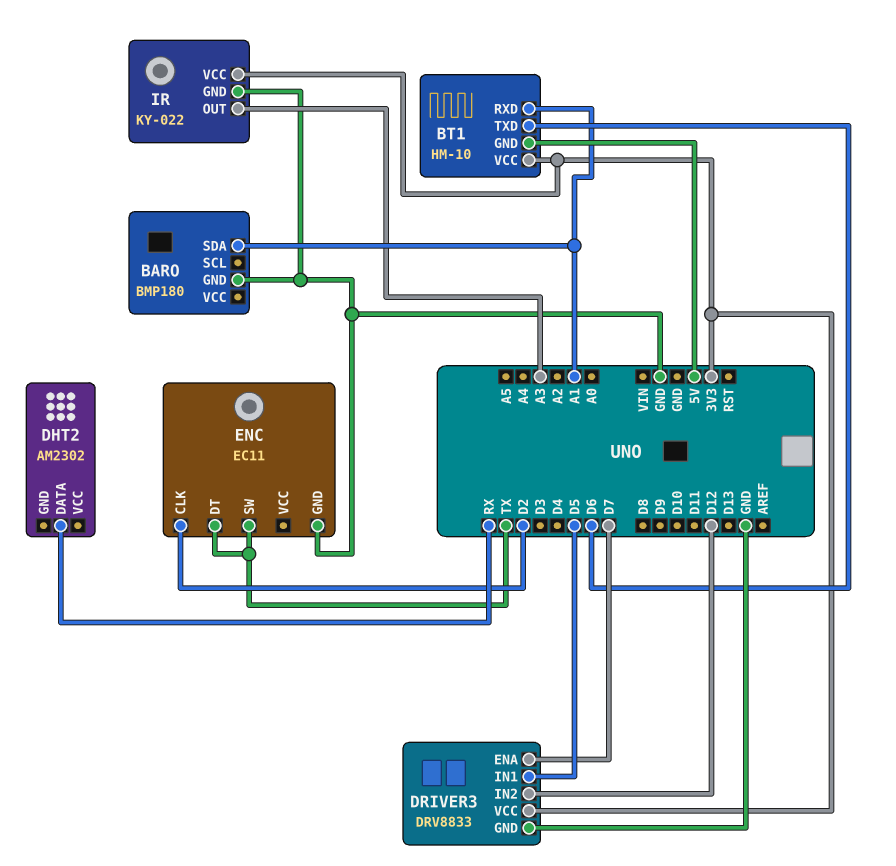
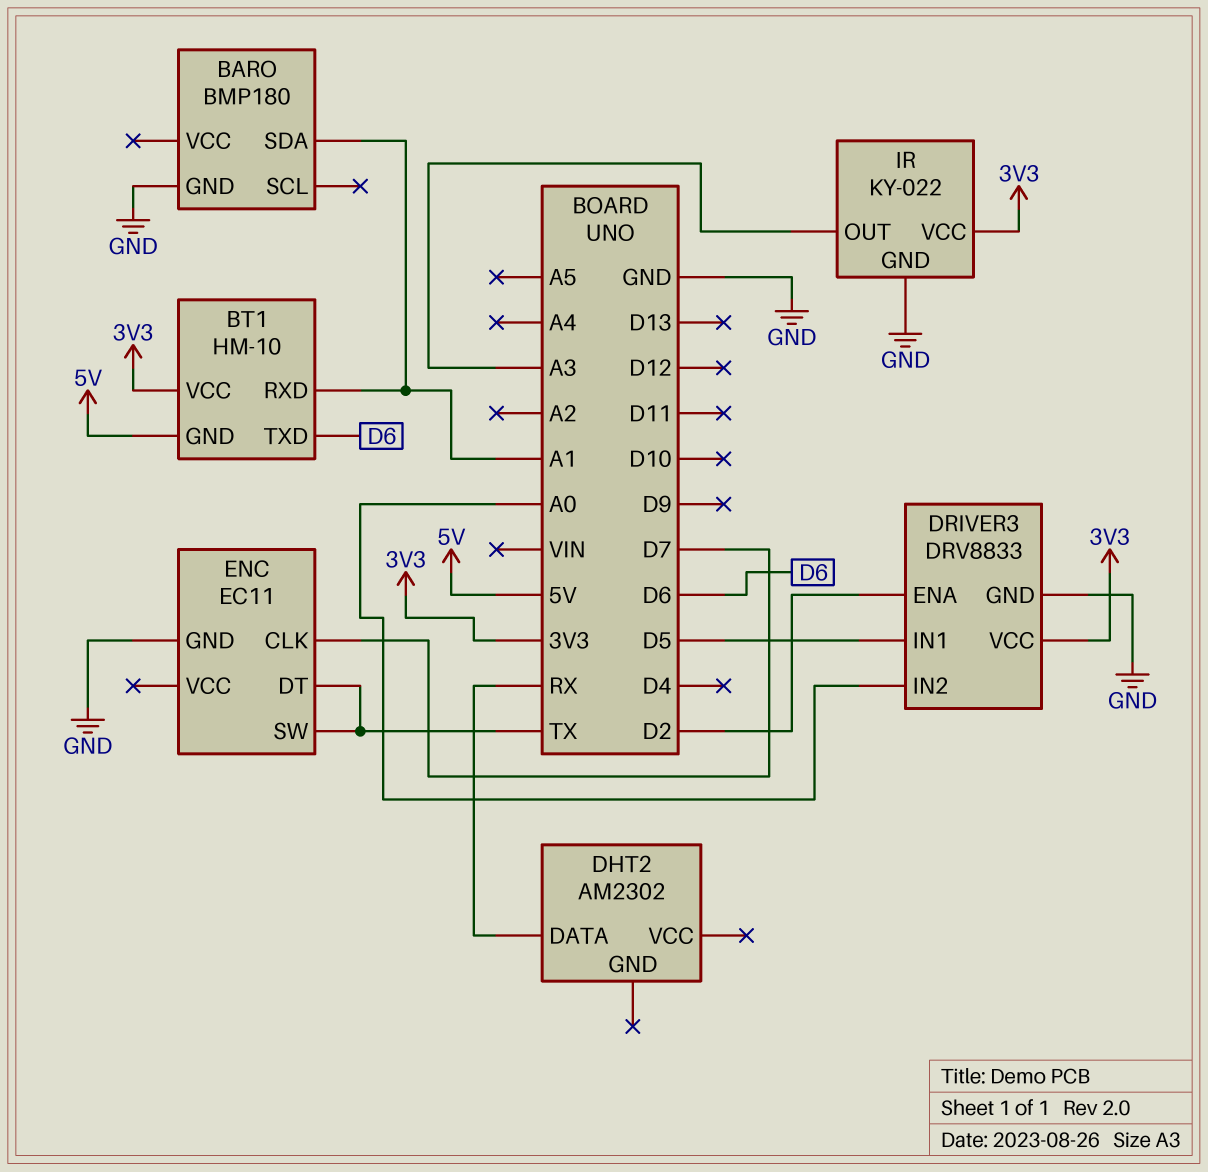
DRIVER3 pin ENA: D7 -> D2
DRIVER3 pin IN2: D12 -> A0
ENC pin CLK: D2 -> D7

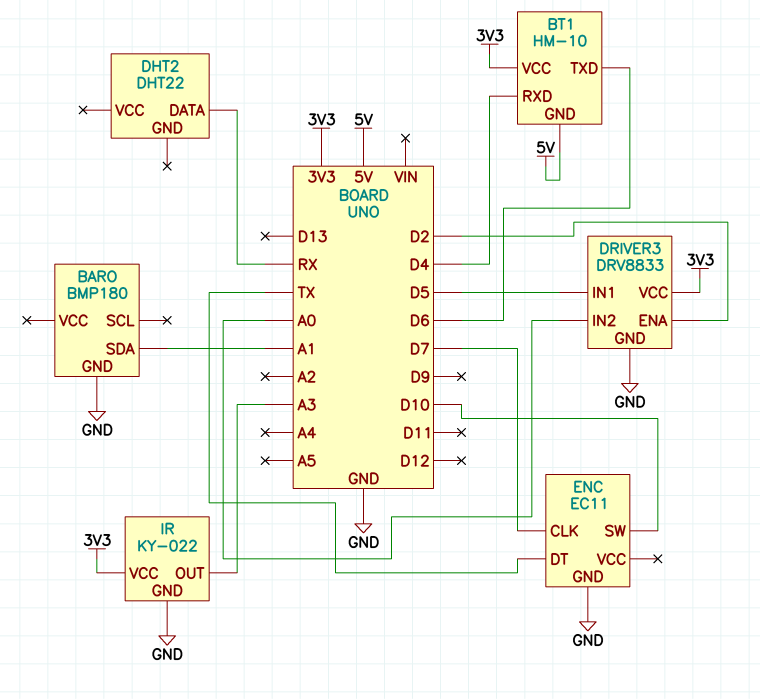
BT1 pin RXD: A1 -> D4
DHT2: AM2302 -> DHT22
ENC pin SW: TX -> D10

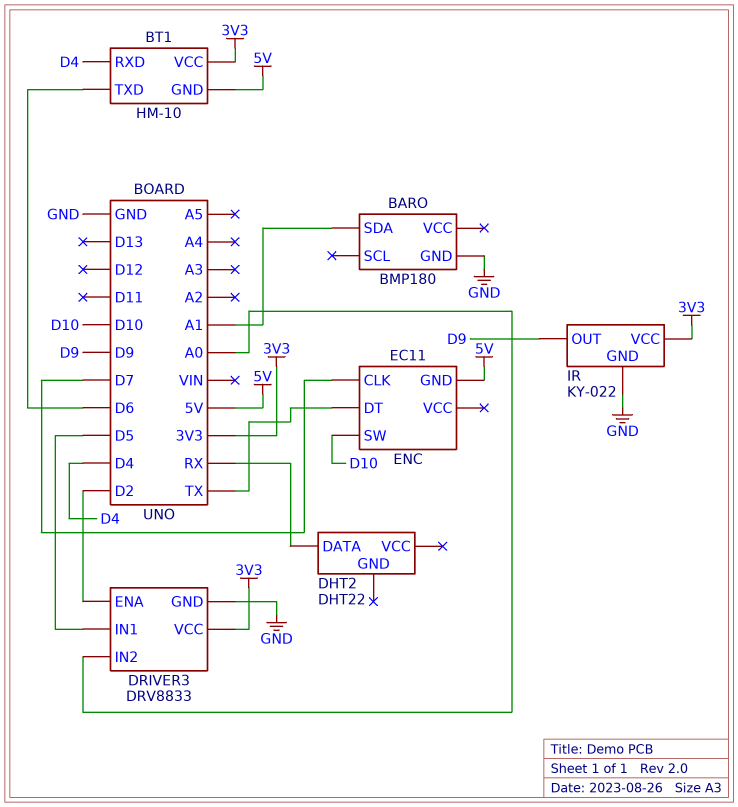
ENC pin GND: GND -> 5V
IR pin OUT: A3 -> D9

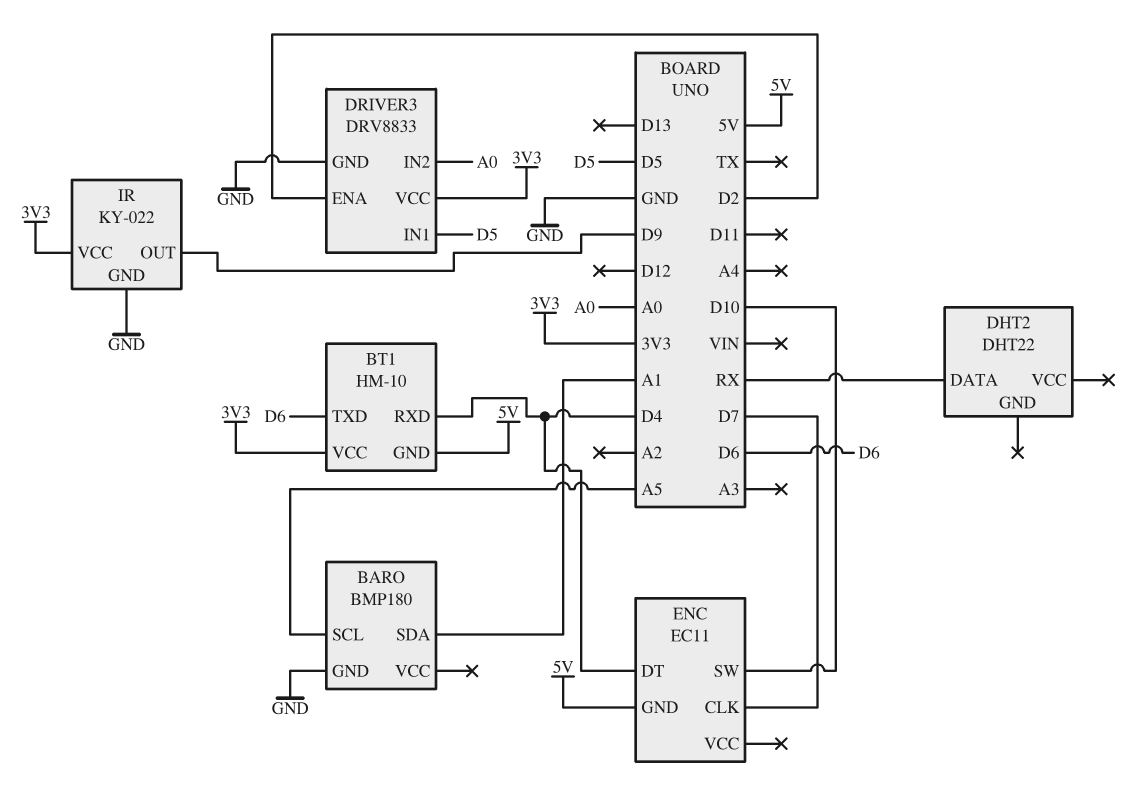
BARO pin SCL: none -> A5
ENC pin DT: TX -> D4

